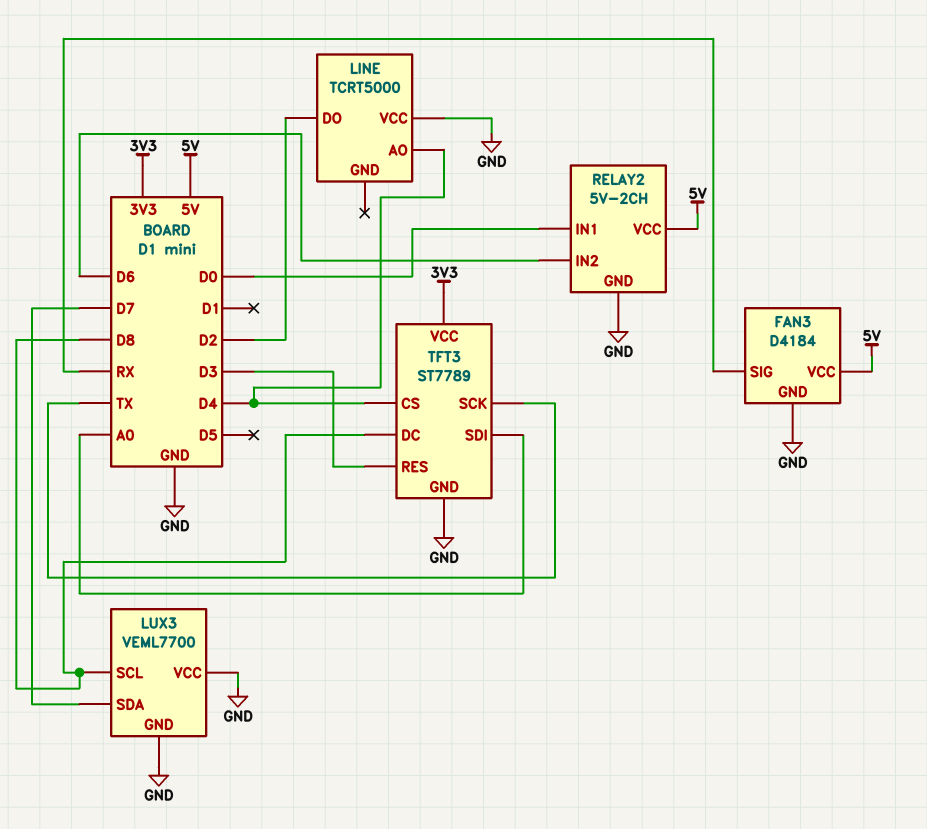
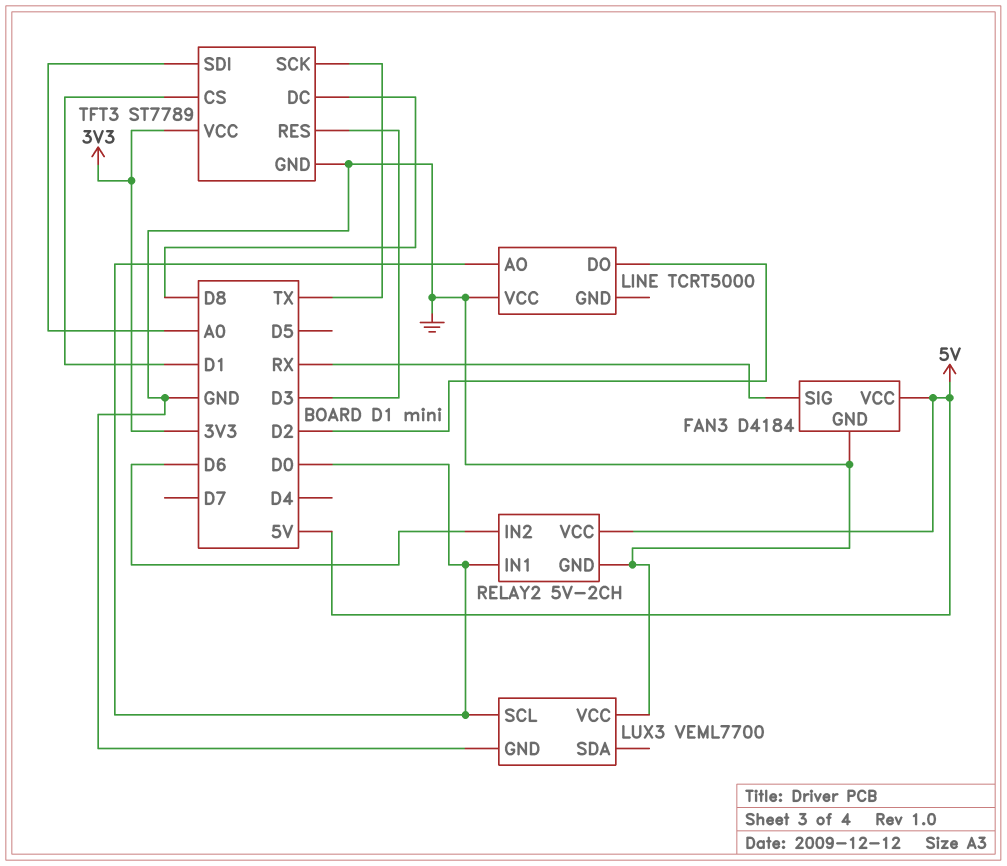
LINE pin AO: D4 -> D0
LUX3 pin SCL: D8 -> D0
LUX3 pin SDA: D7 -> none
TFT3 pin CS: D4 -> D1

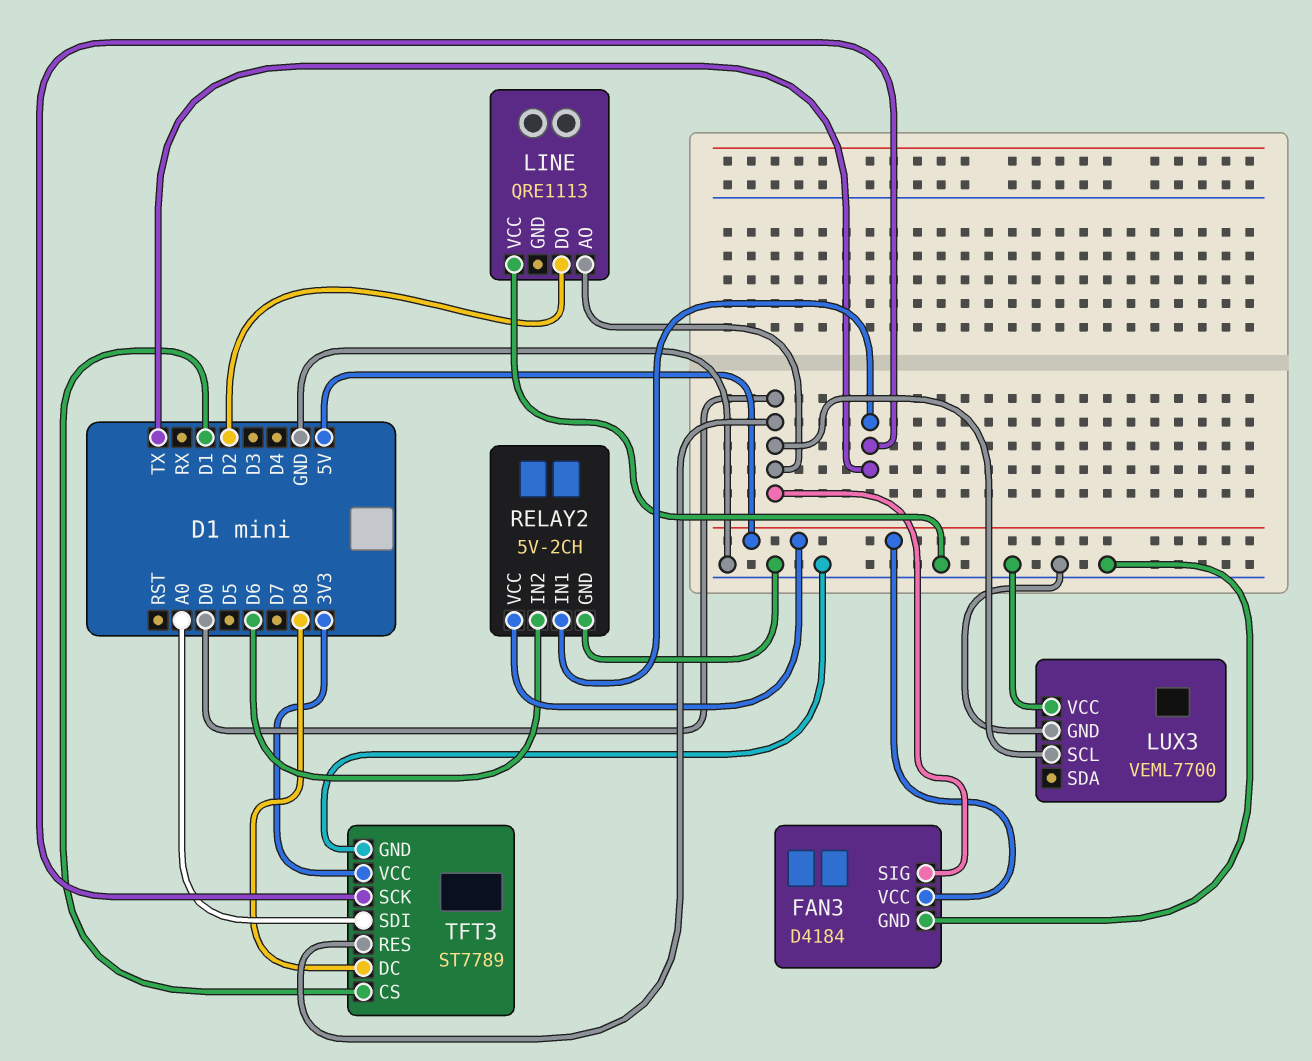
FAN3 pin SIG: RX -> D0
LINE: TCRT5000 -> QRE1113
RELAY2 pin IN1: D0 -> TX
TFT3 pin RES: D3 -> D0

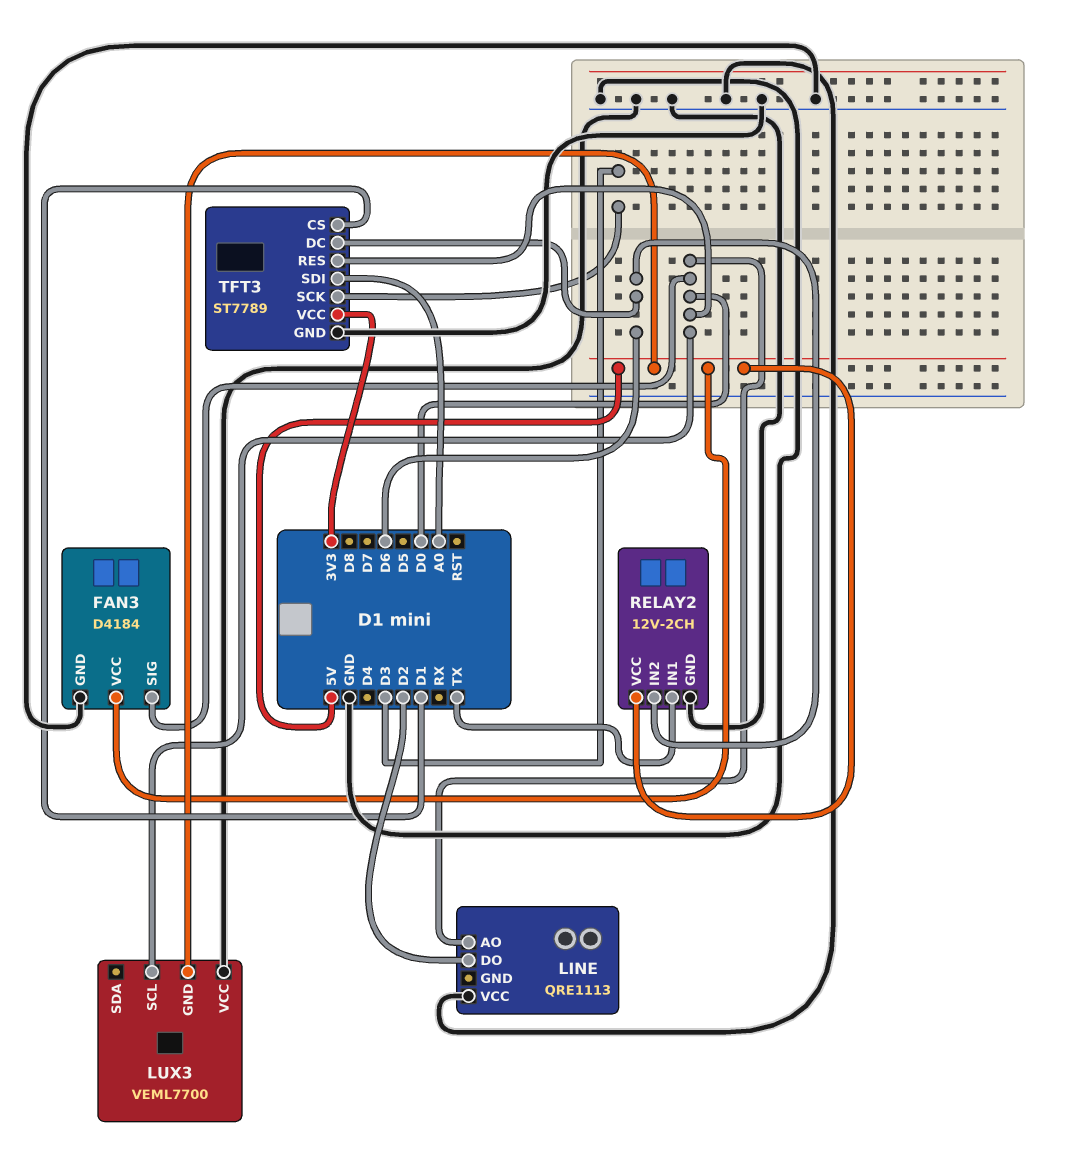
LUX3 pin GND: GND -> 5V
RELAY2: 5V-2CH -> 12V-2CH
TFT3 pin DC: D8 -> D6
TFT3 pin SCK: TX -> D3

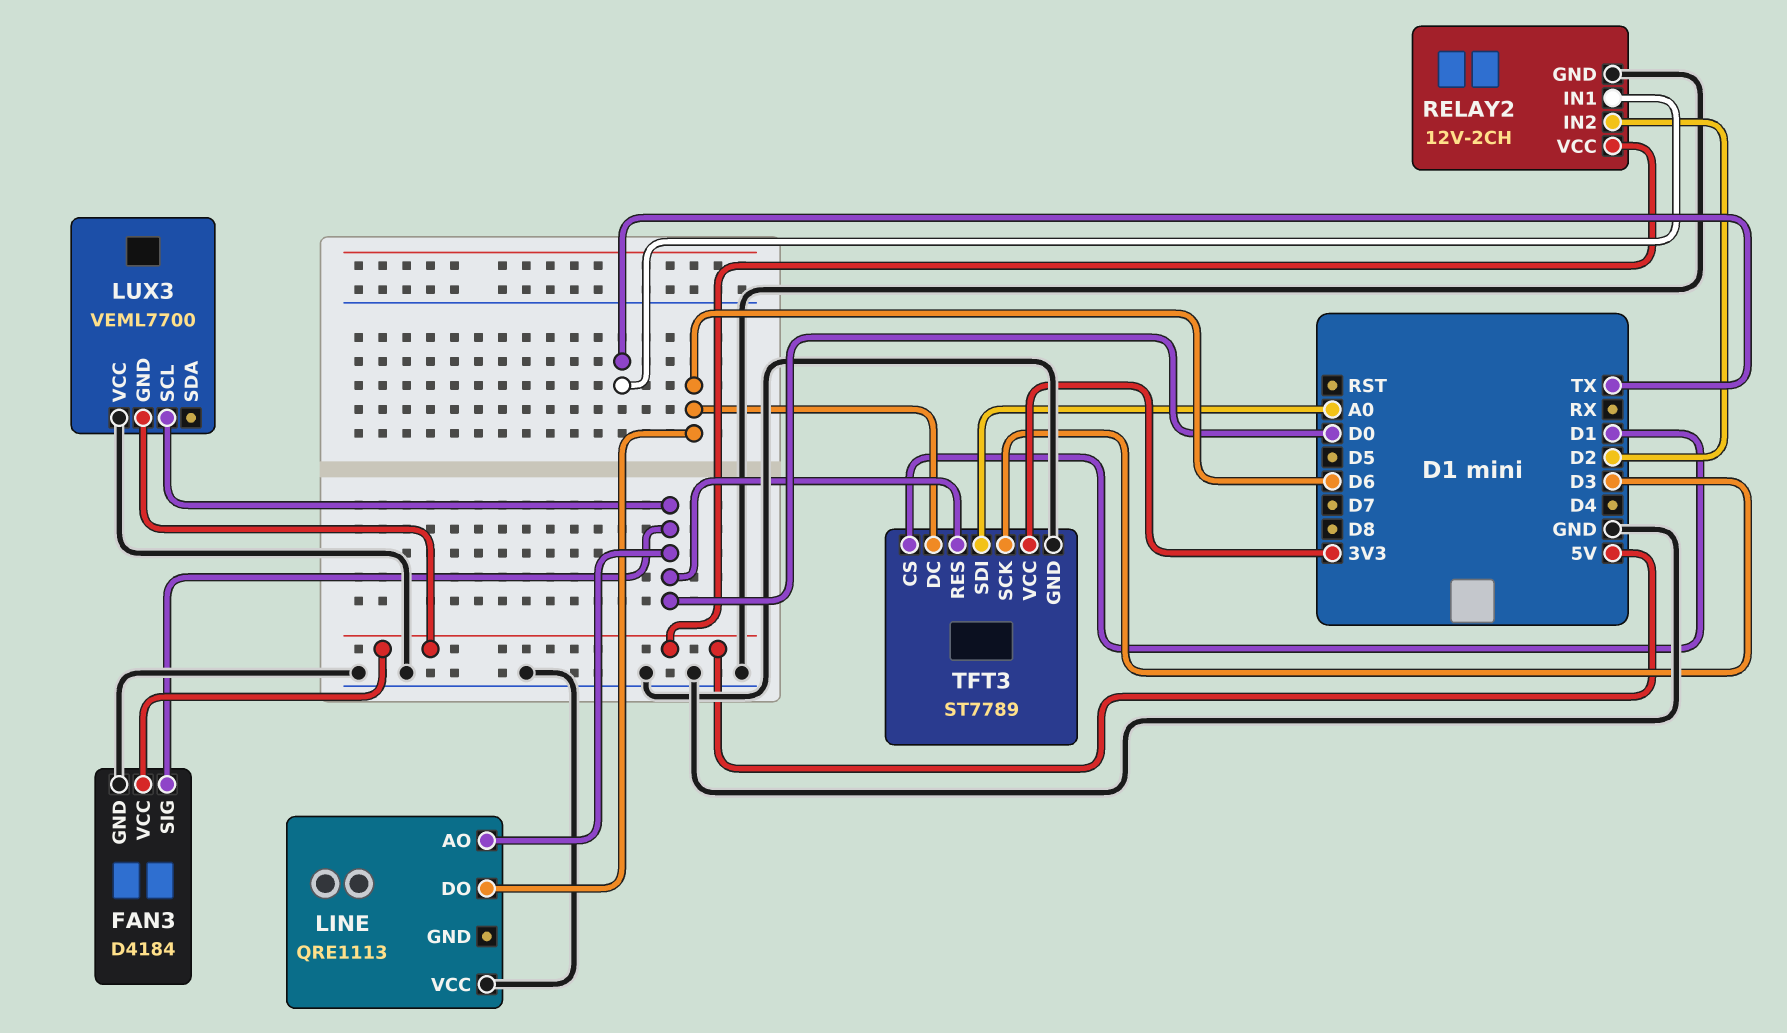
LINE pin DO: D2 -> D6
RELAY2 pin IN2: D6 -> D2

